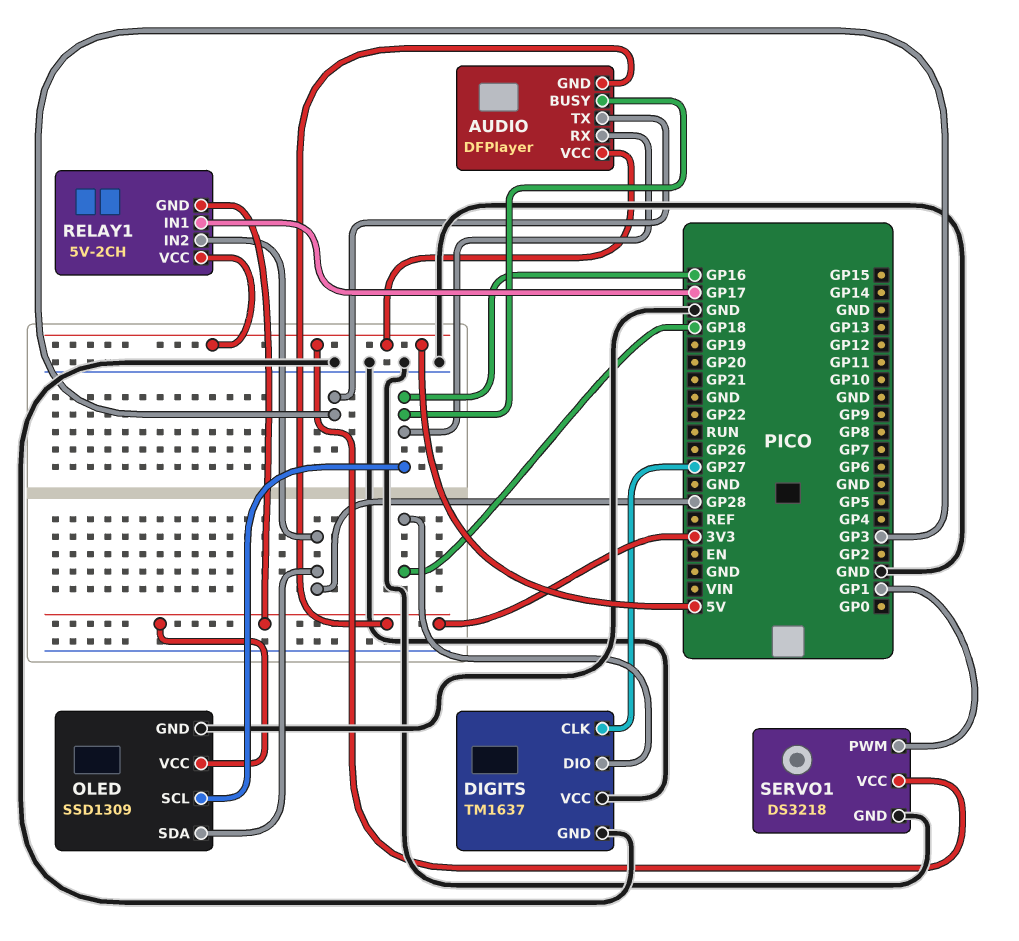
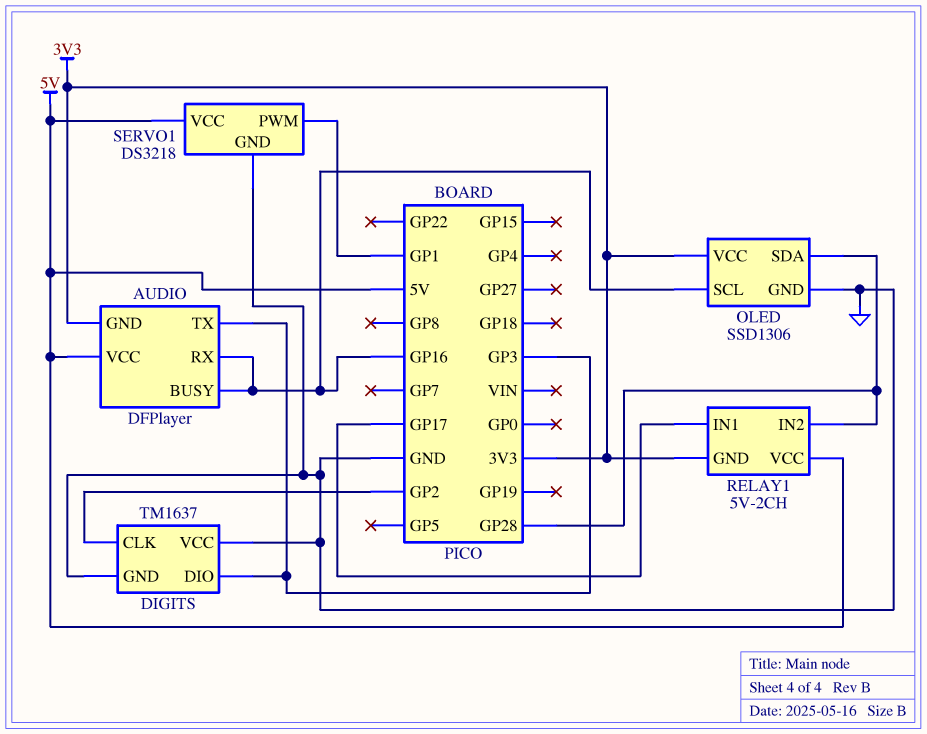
DIGITS pin CLK: GP27 -> GP2
DIGITS pin DIO: GP18 -> GP3
OLED: SSD1309 -> SSD1306

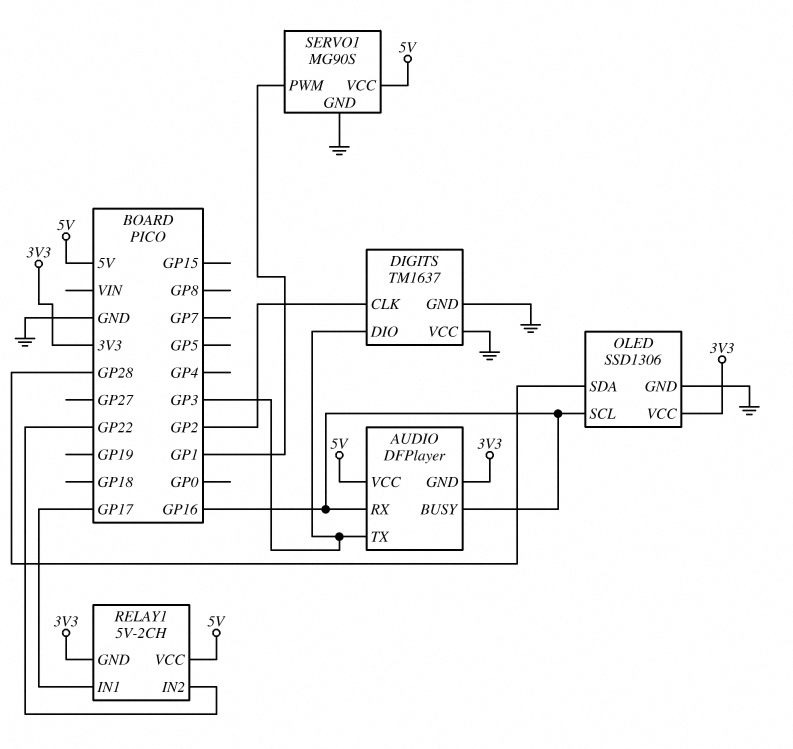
RELAY1 pin IN2: GP28 -> GP22
SERVO1: DS3218 -> MG90S

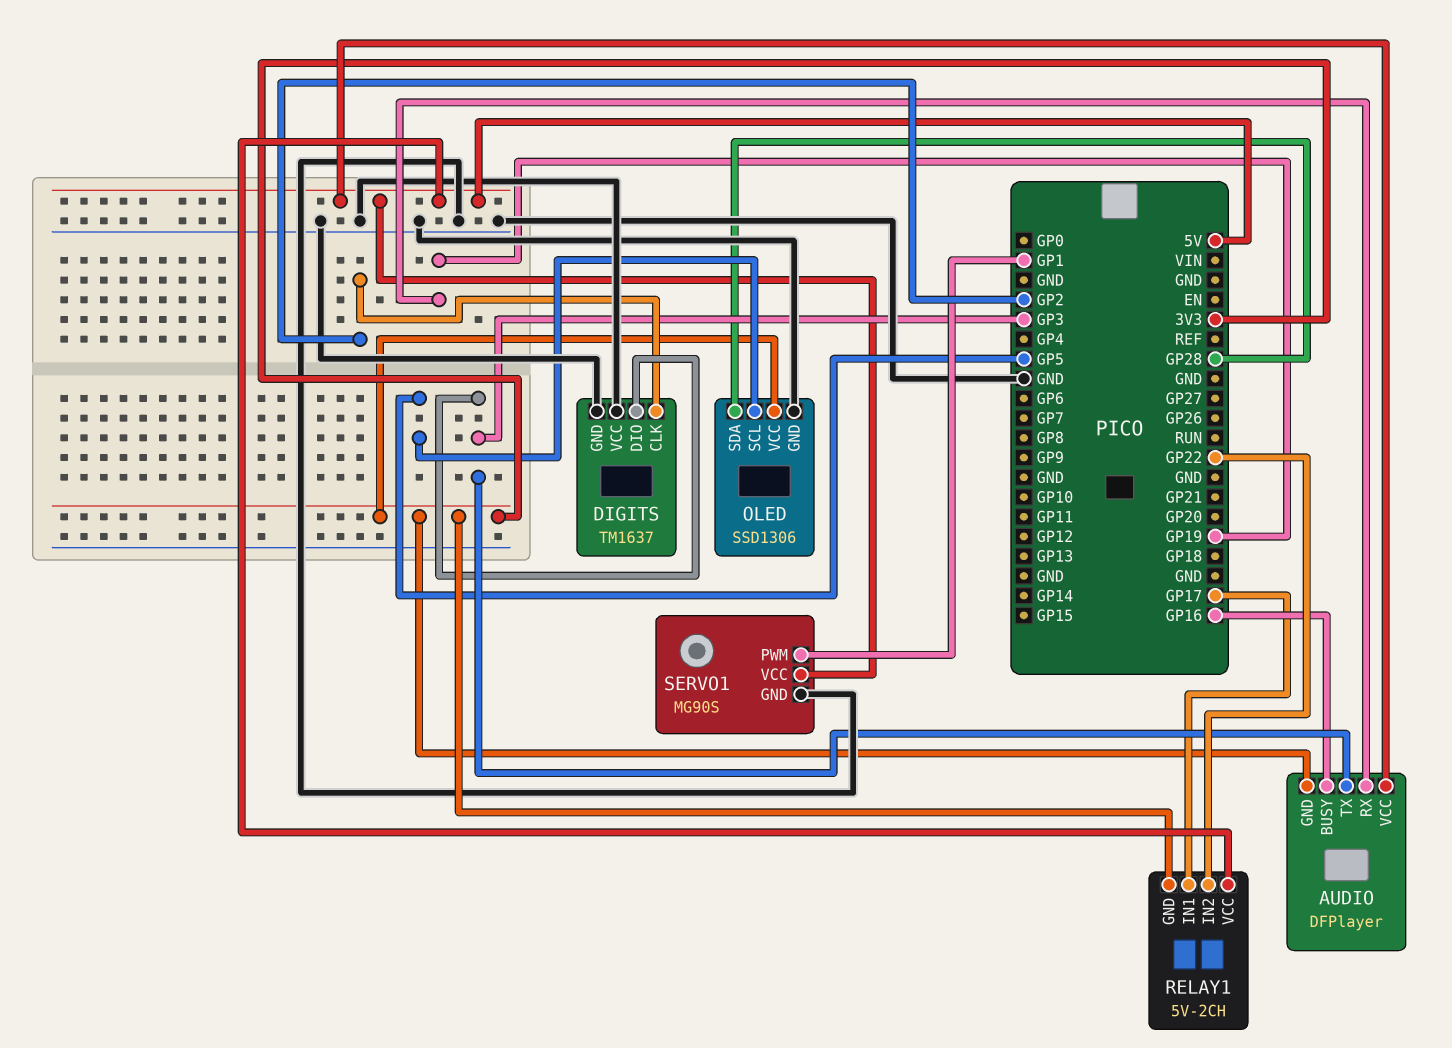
AUDIO pin RX: GP16 -> GP19
OLED pin SCL: GP16 -> GP5

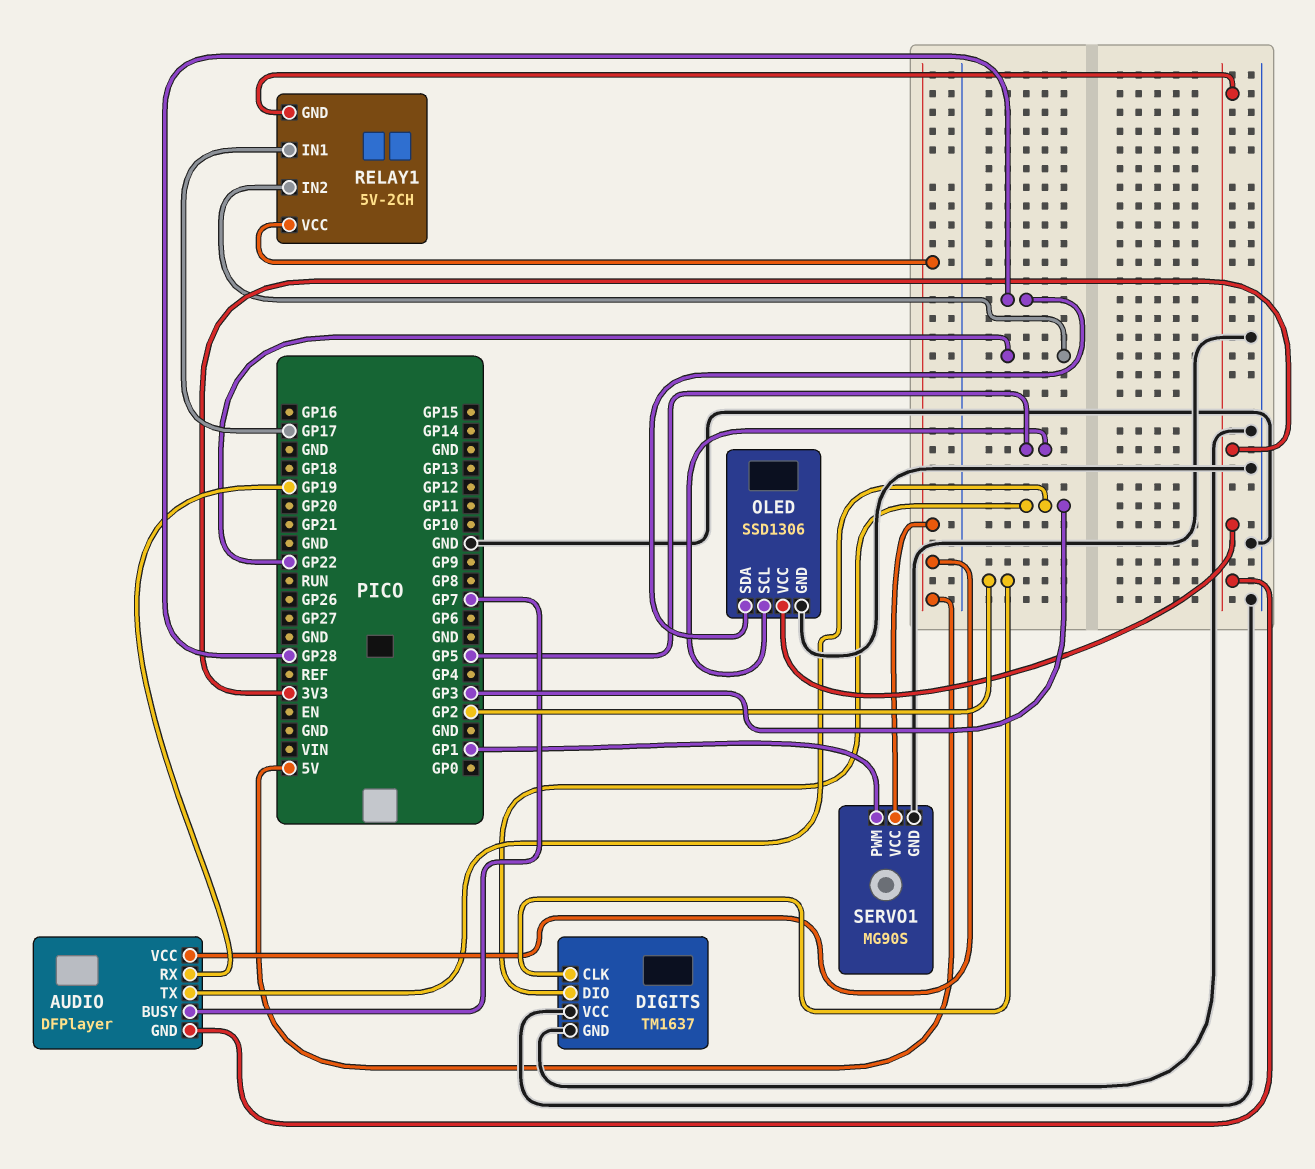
AUDIO pin BUSY: GP16 -> GP7

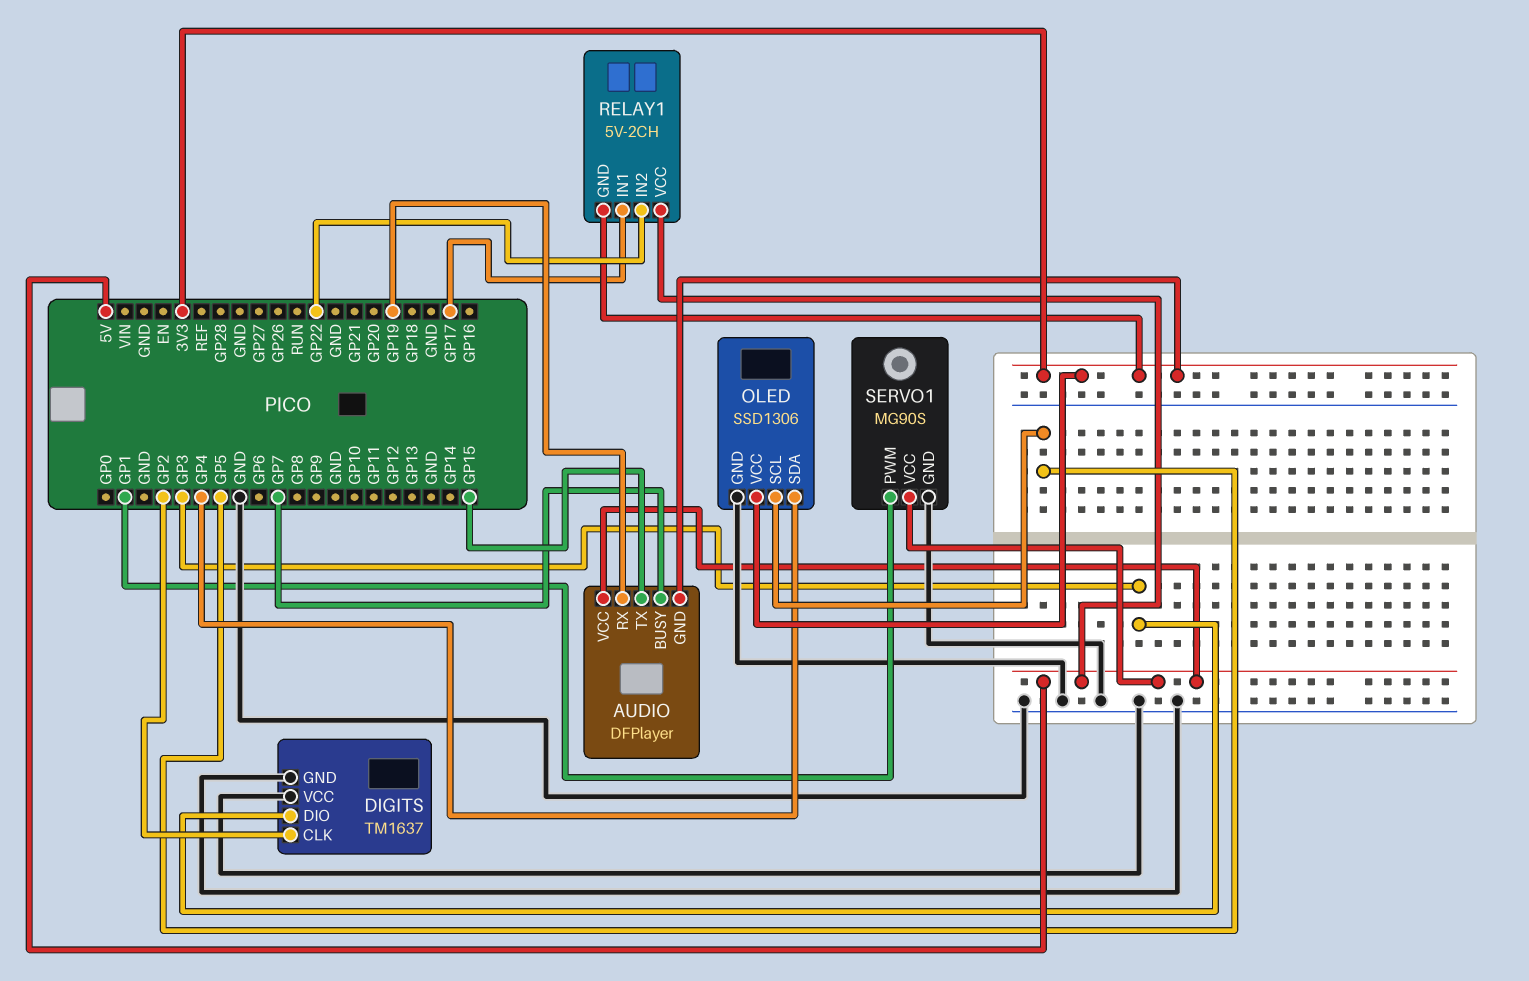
AUDIO pin TX: GP3 -> GP15
OLED pin SDA: GP28 -> GP4

